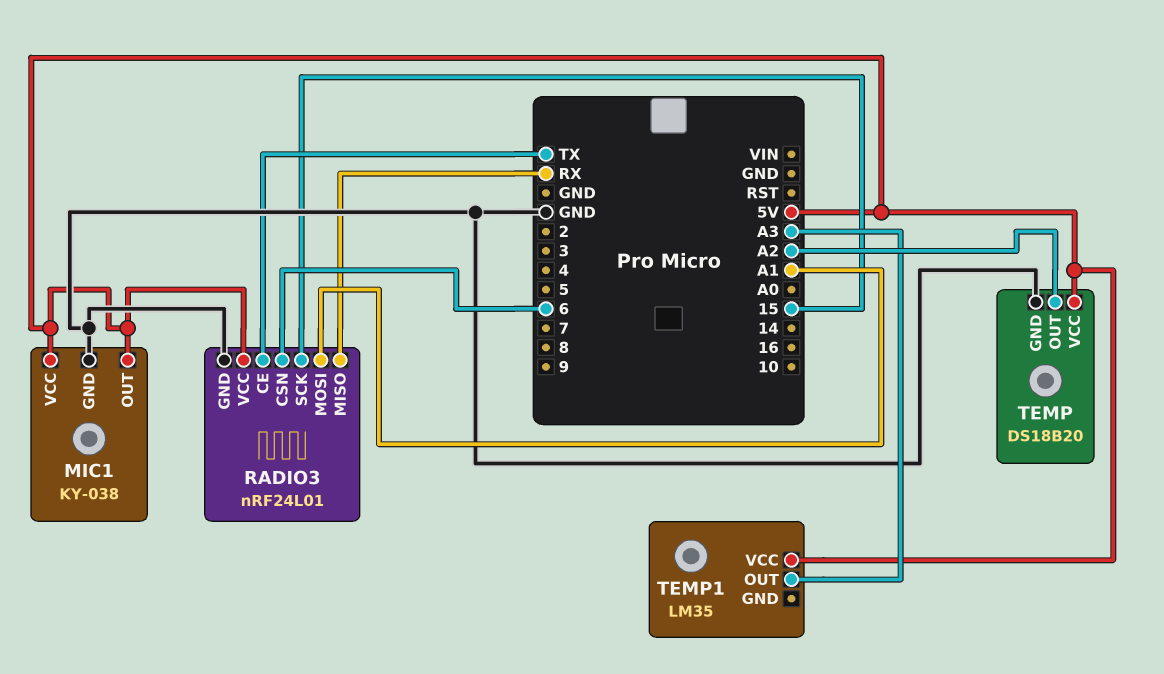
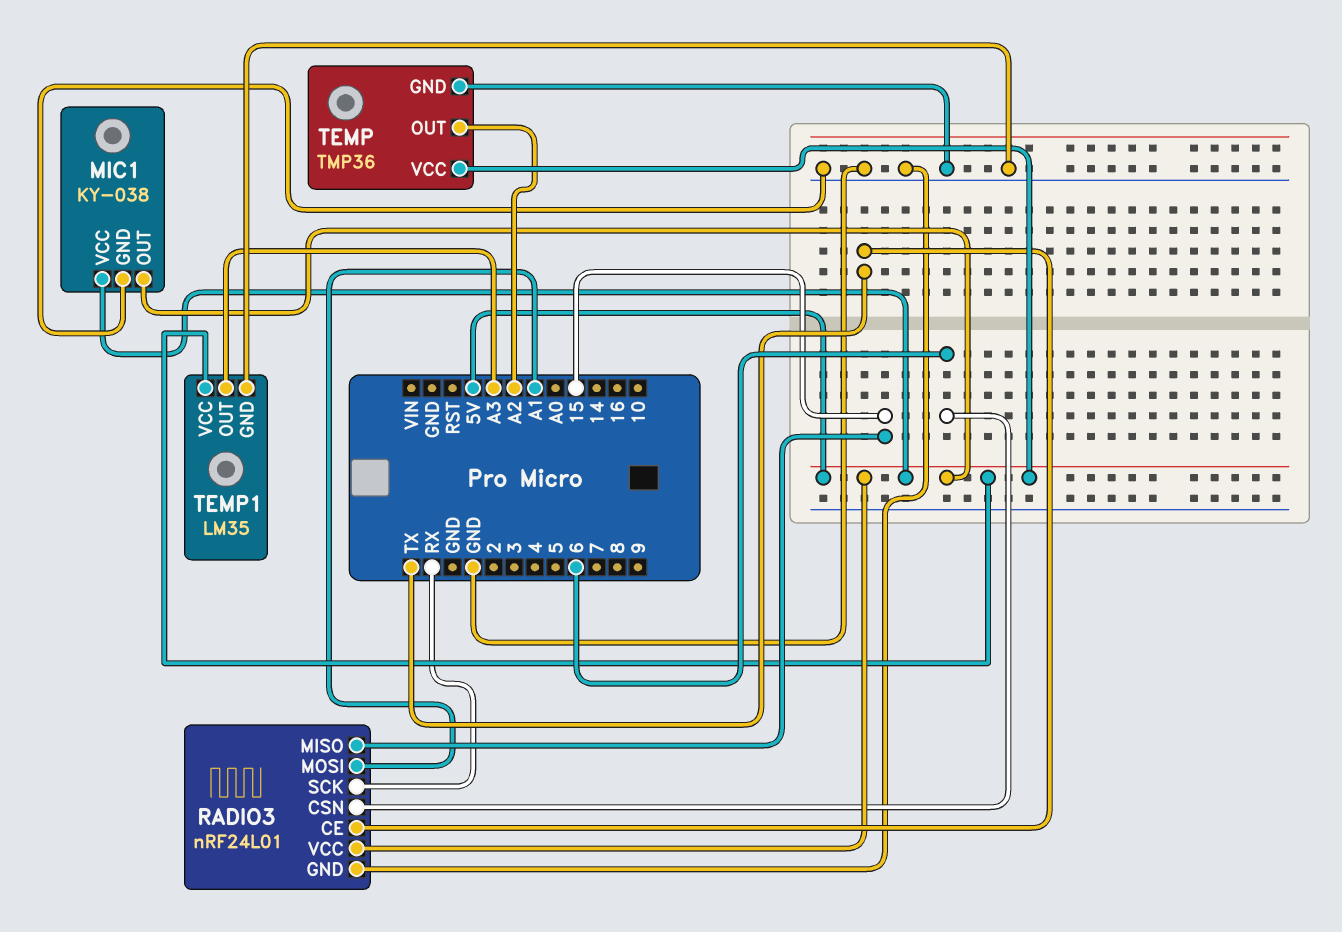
RADIO3 pin MISO: RX -> 15
RADIO3 pin SCK: 15 -> RX
TEMP: DS18B20 -> TMP36
TEMP1 pin GND: none -> GND

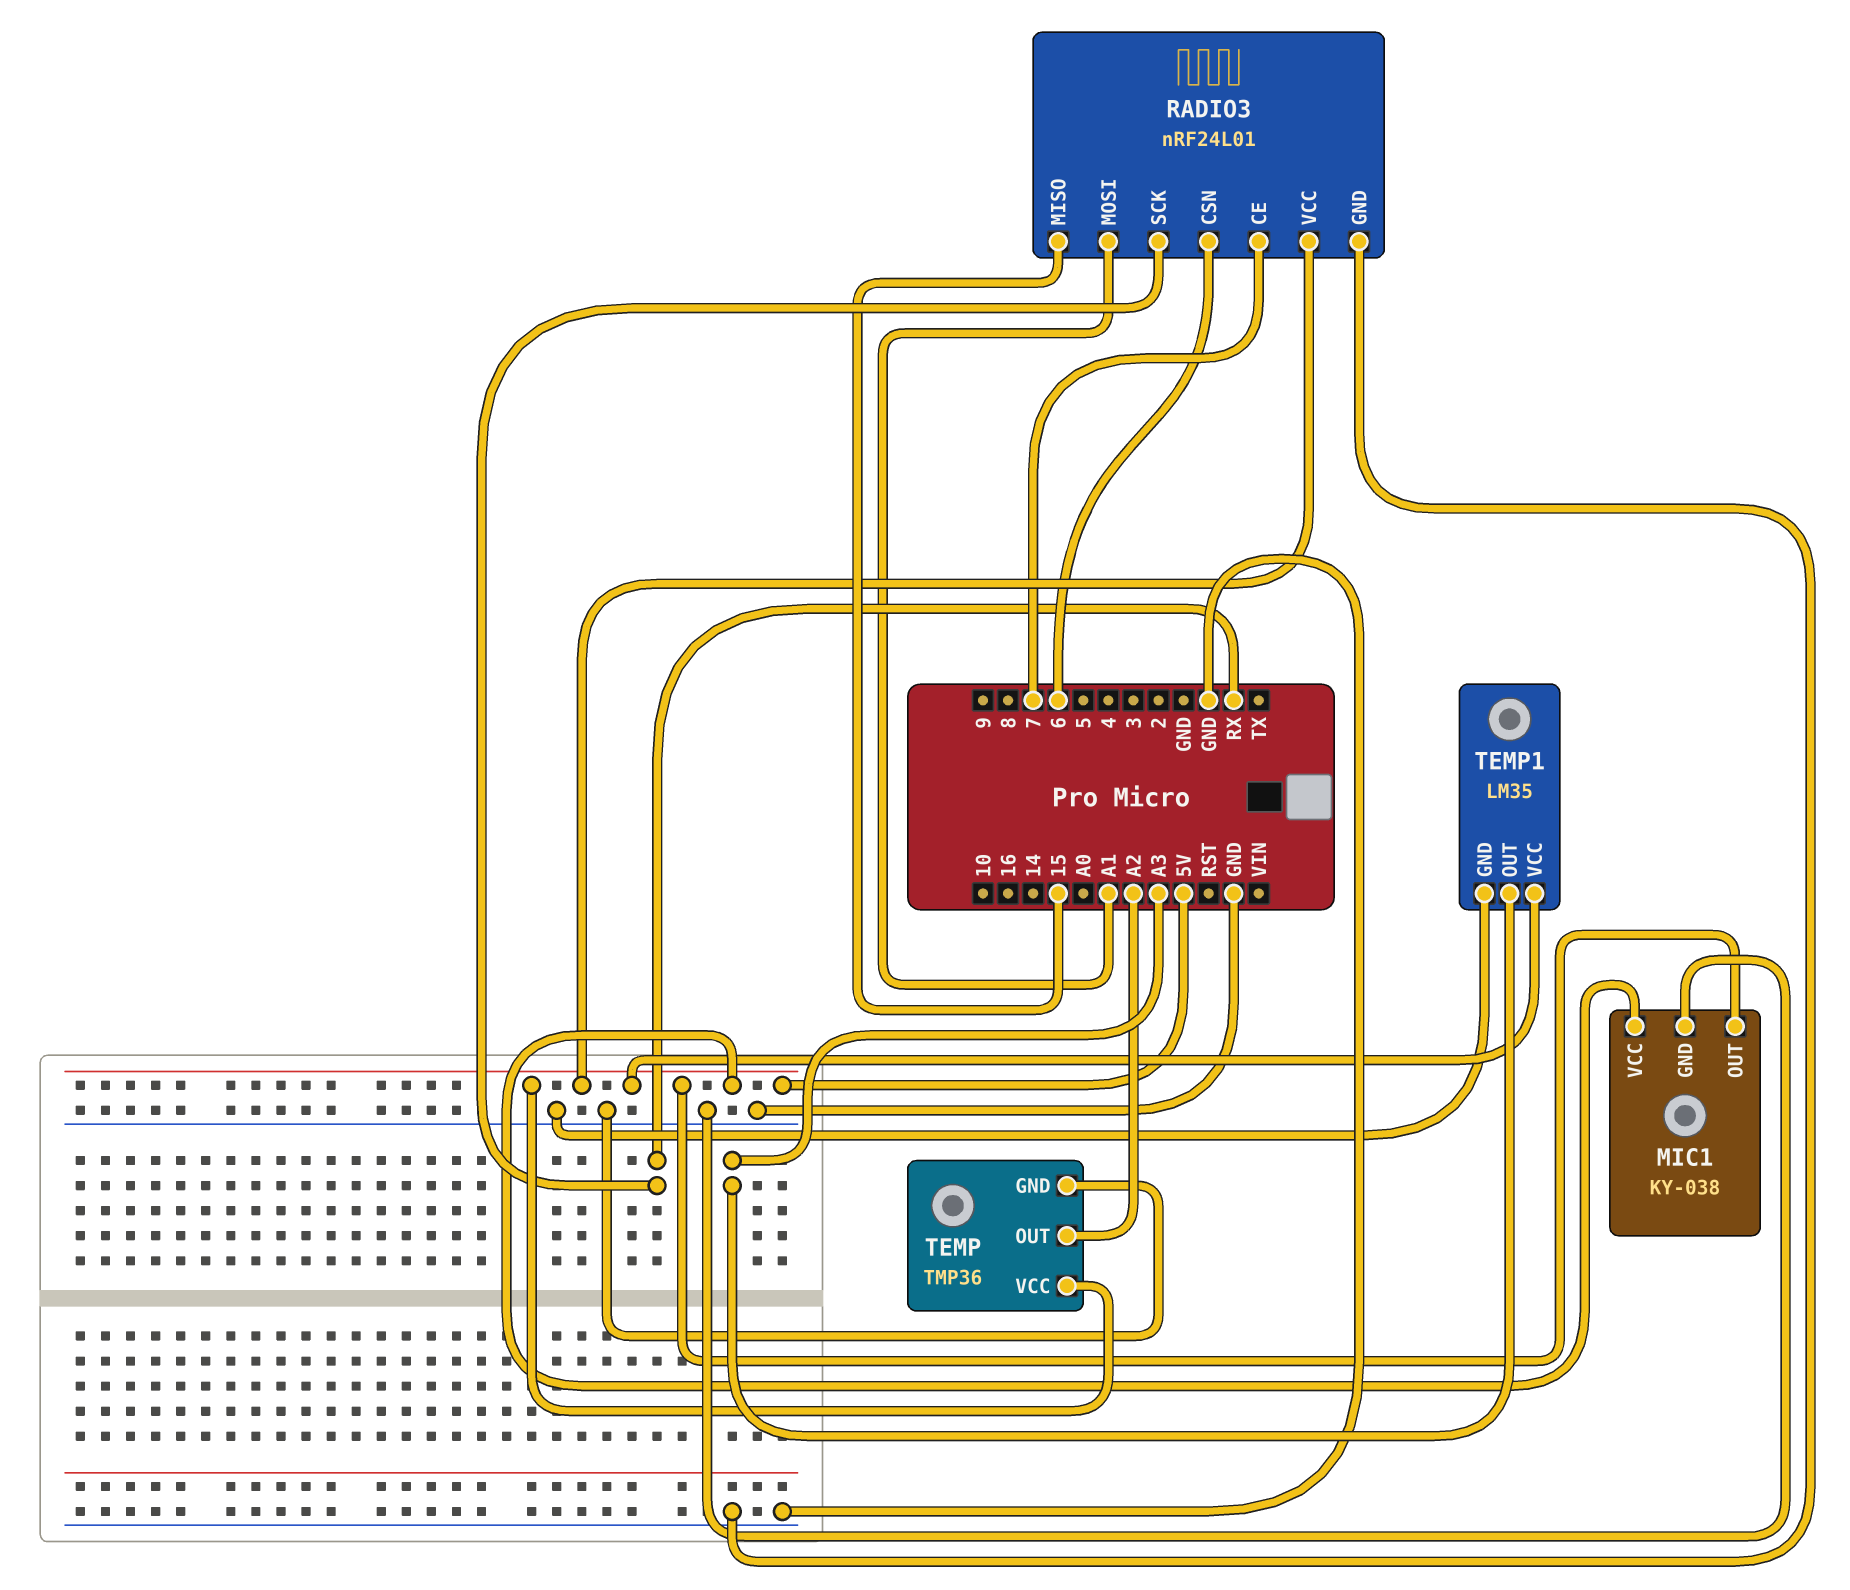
RADIO3 pin CE: TX -> 7

